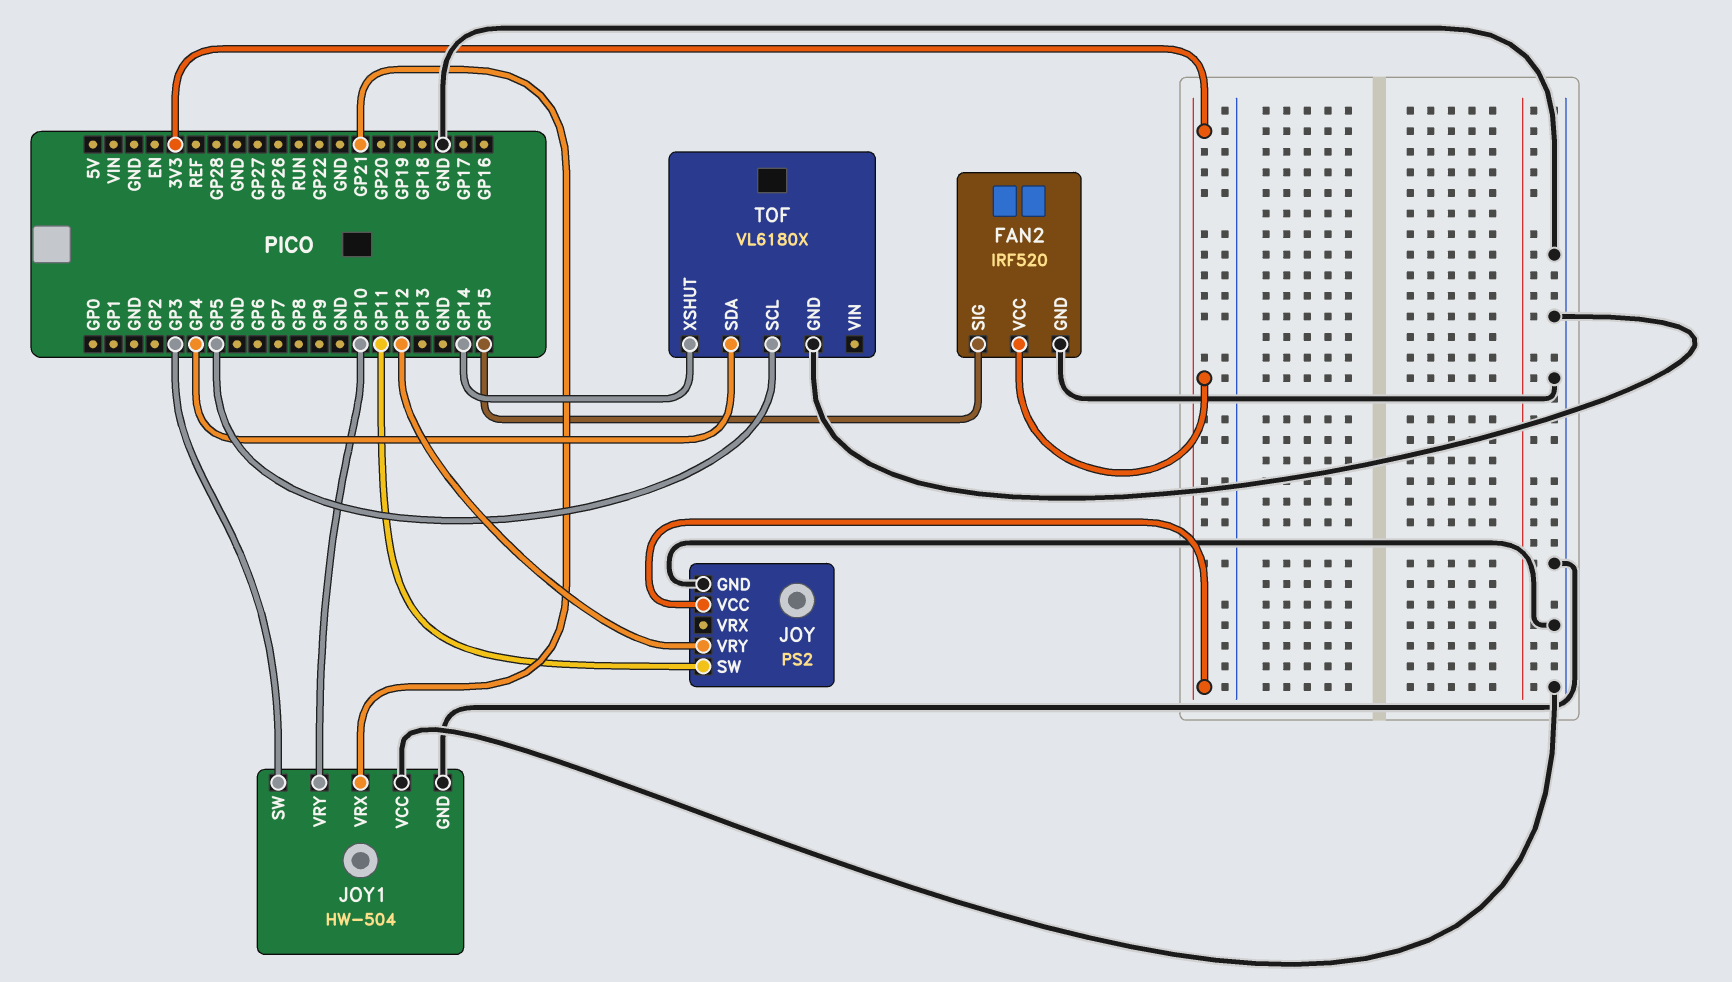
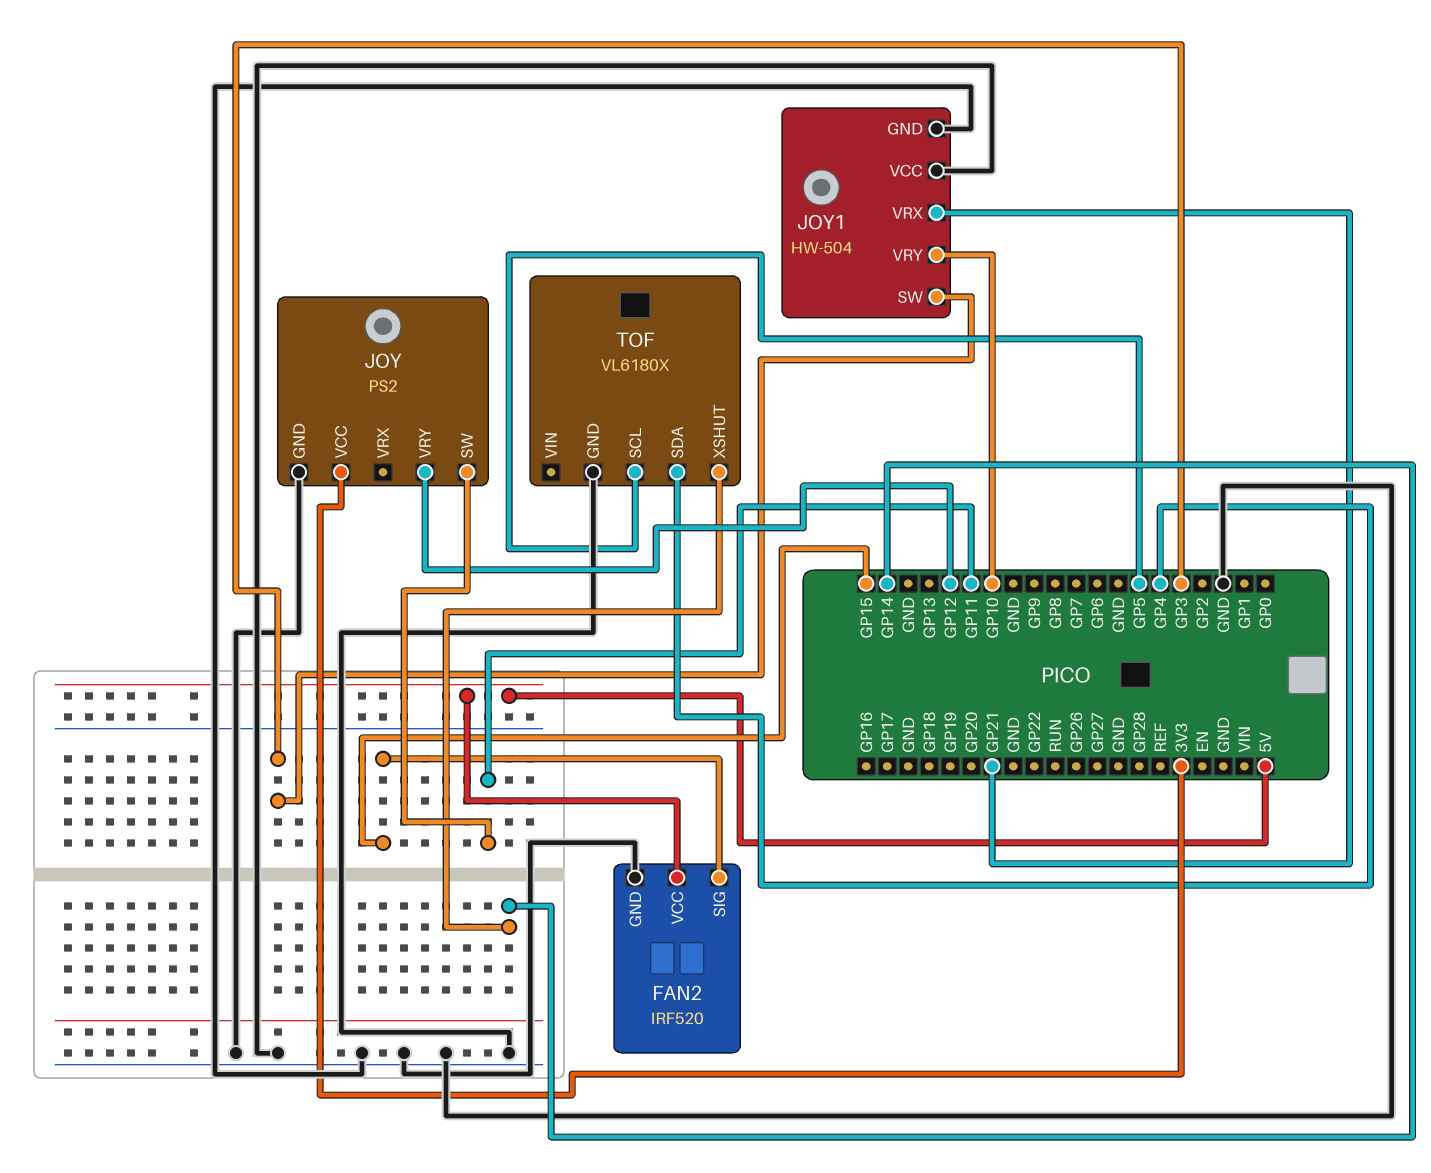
FAN2 pin VCC: 3V3 -> 5V

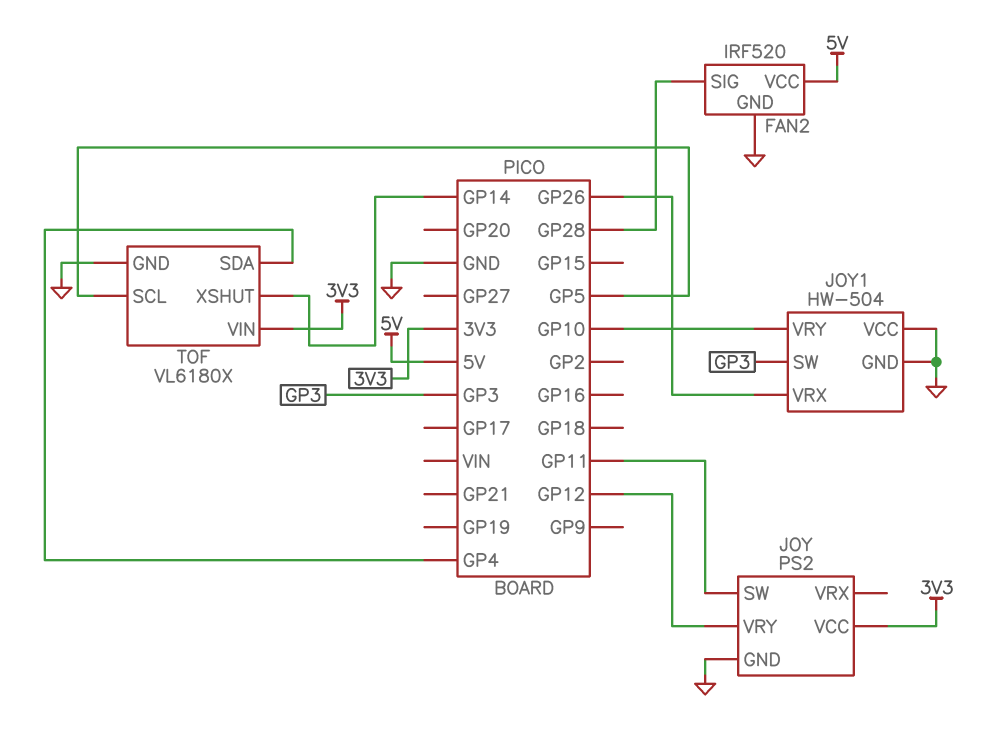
FAN2 pin SIG: GP15 -> GP28
JOY1 pin VRX: GP21 -> GP26
TOF pin VIN: none -> 3V3

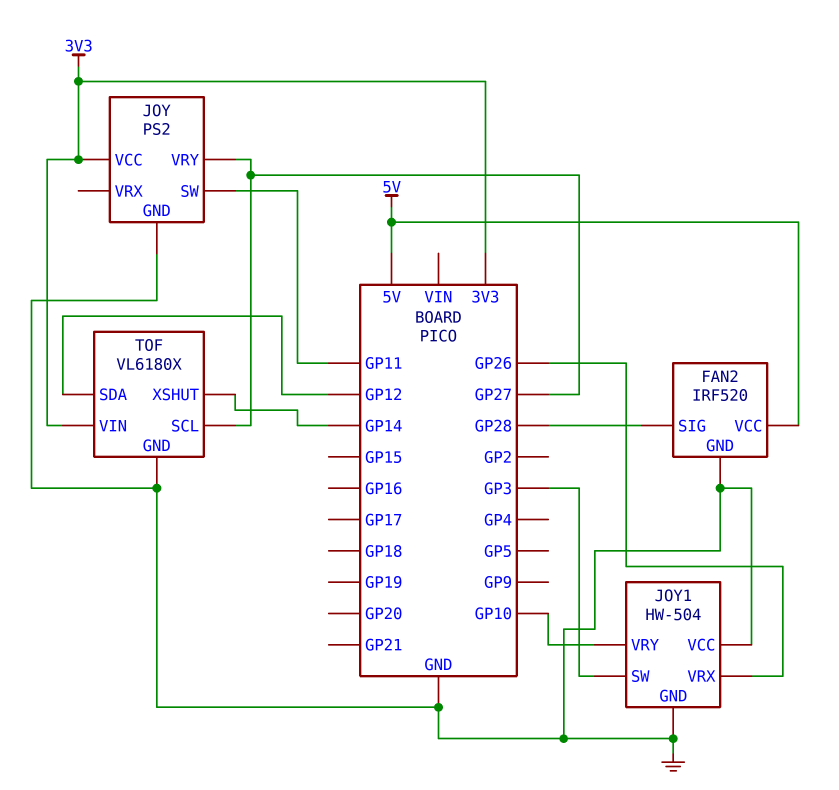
JOY pin VRY: GP12 -> GP27
TOF pin SCL: GP5 -> GP27
TOF pin SDA: GP4 -> GP12

